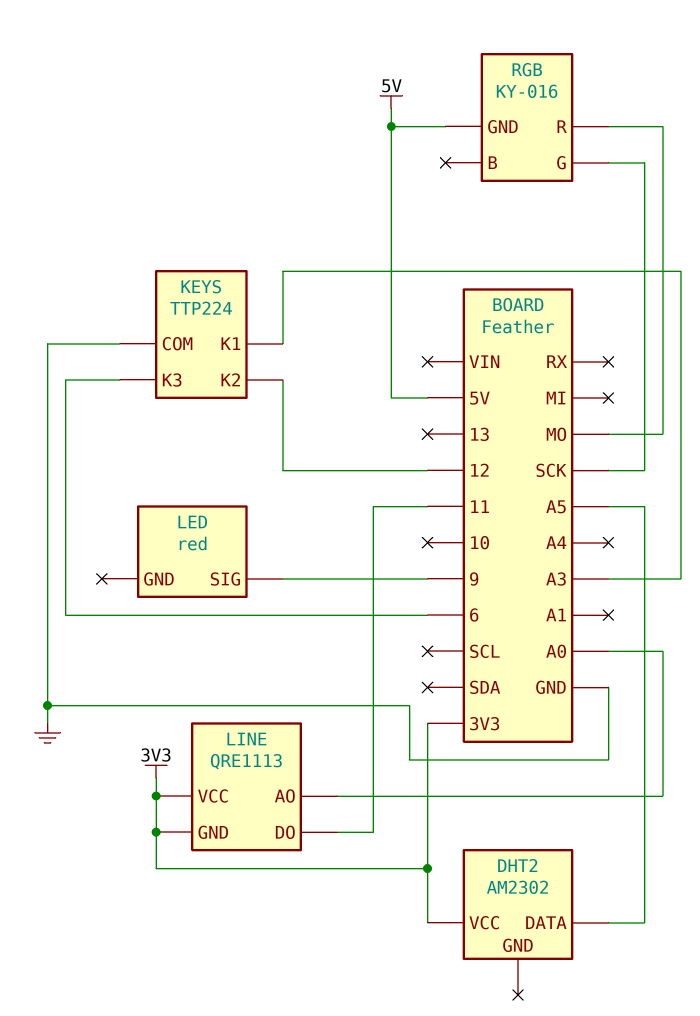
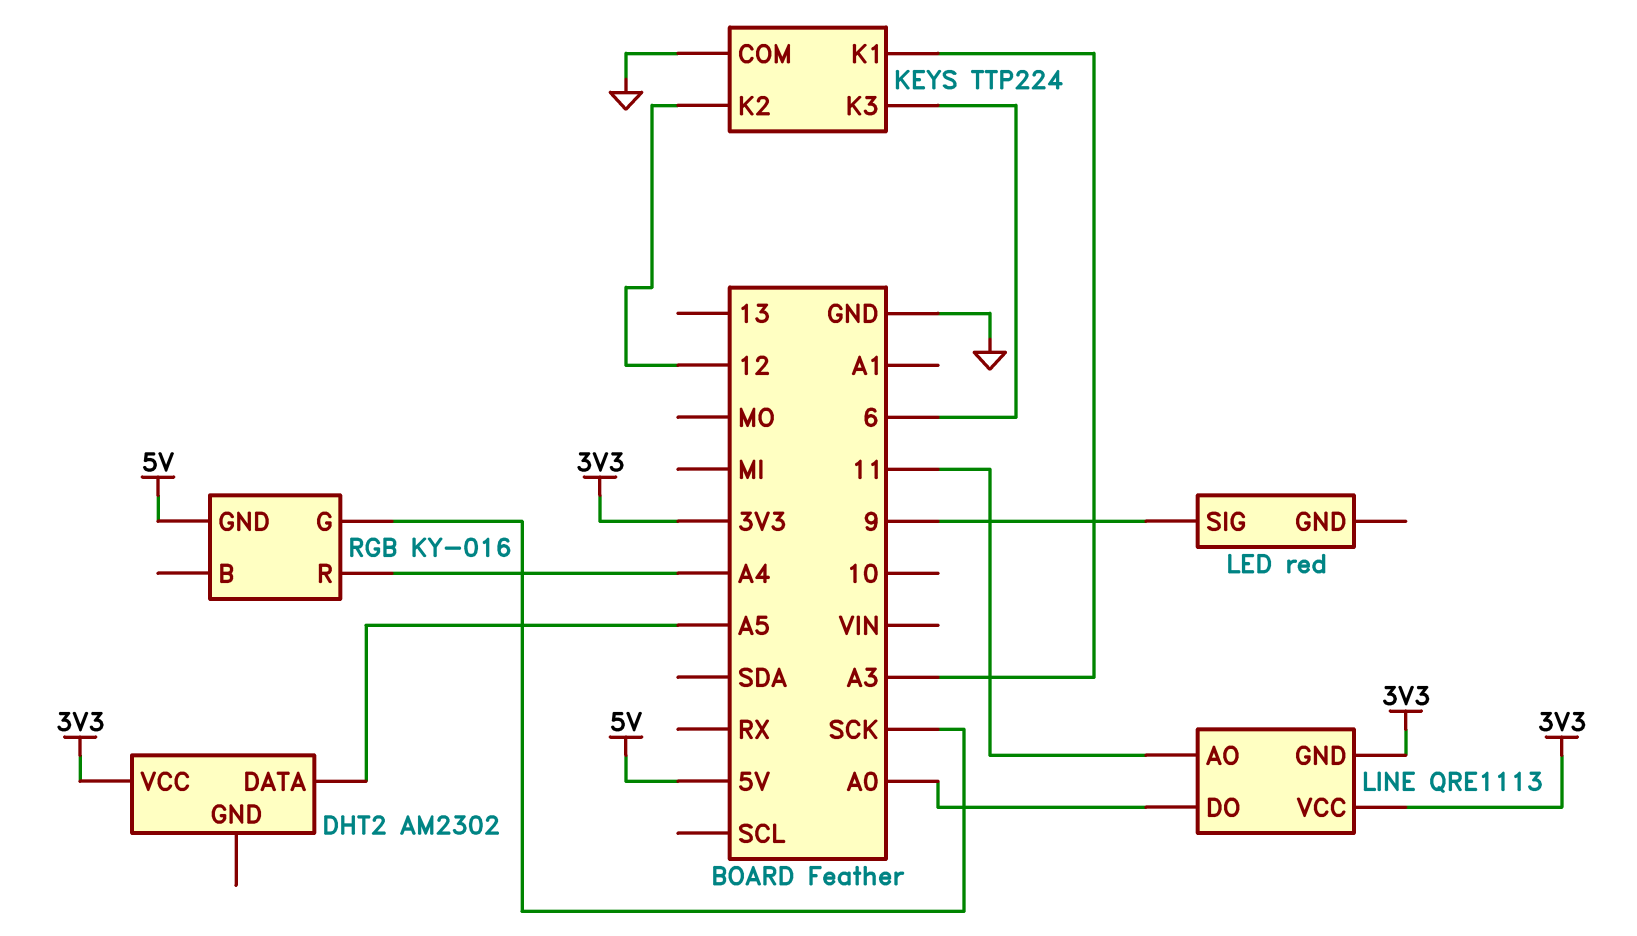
LINE pin AO: A0 -> 11
LINE pin DO: 11 -> A0
RGB pin R: MO -> A4

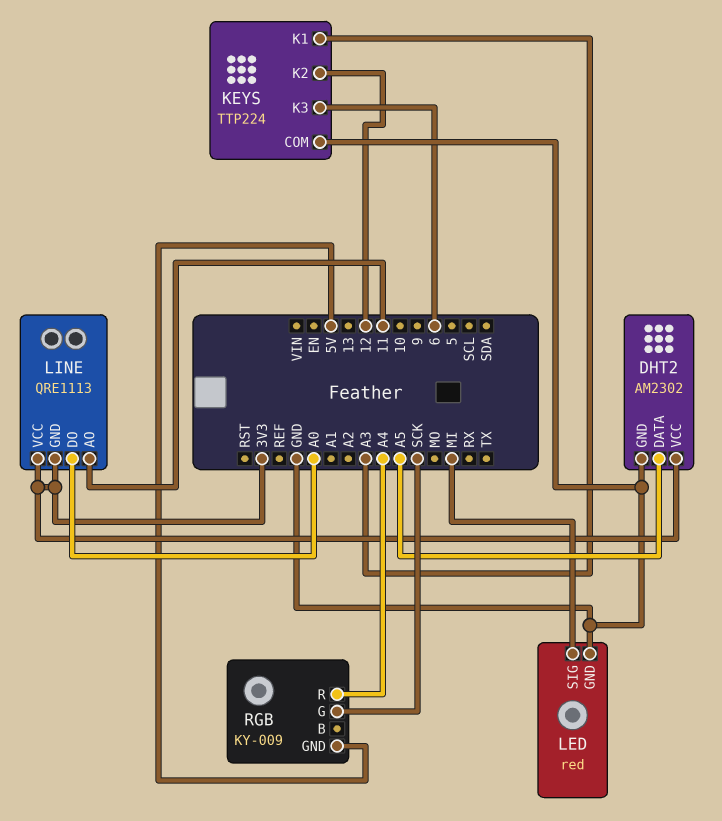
DHT2 pin GND: none -> GND
LED pin GND: none -> GND
LED pin SIG: 9 -> MI
RGB: KY-016 -> KY-009

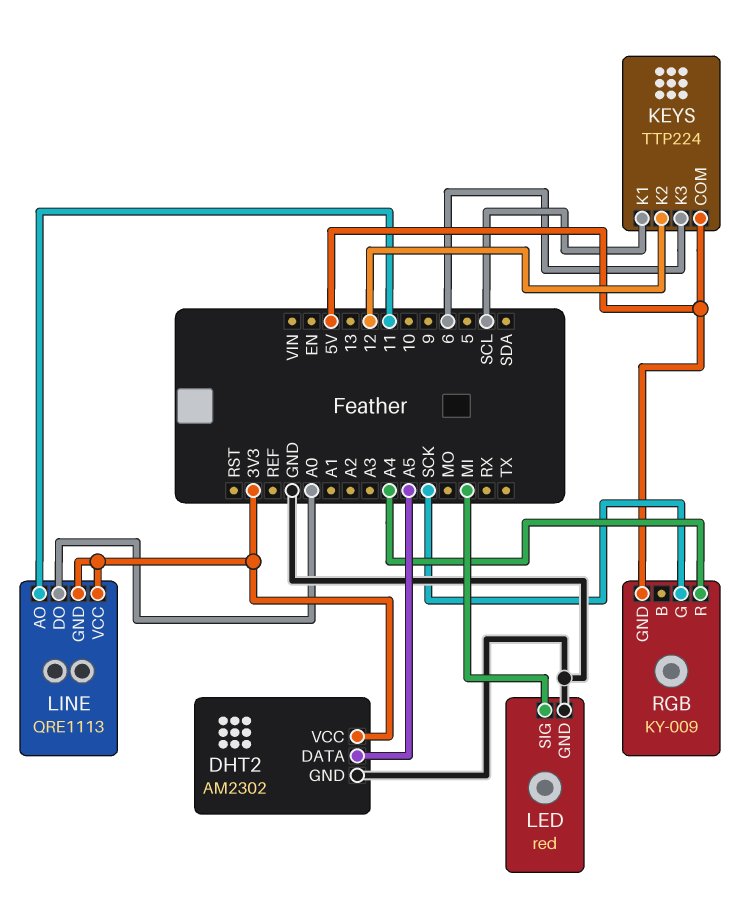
KEYS pin COM: GND -> 5V
KEYS pin K1: A3 -> SCL

